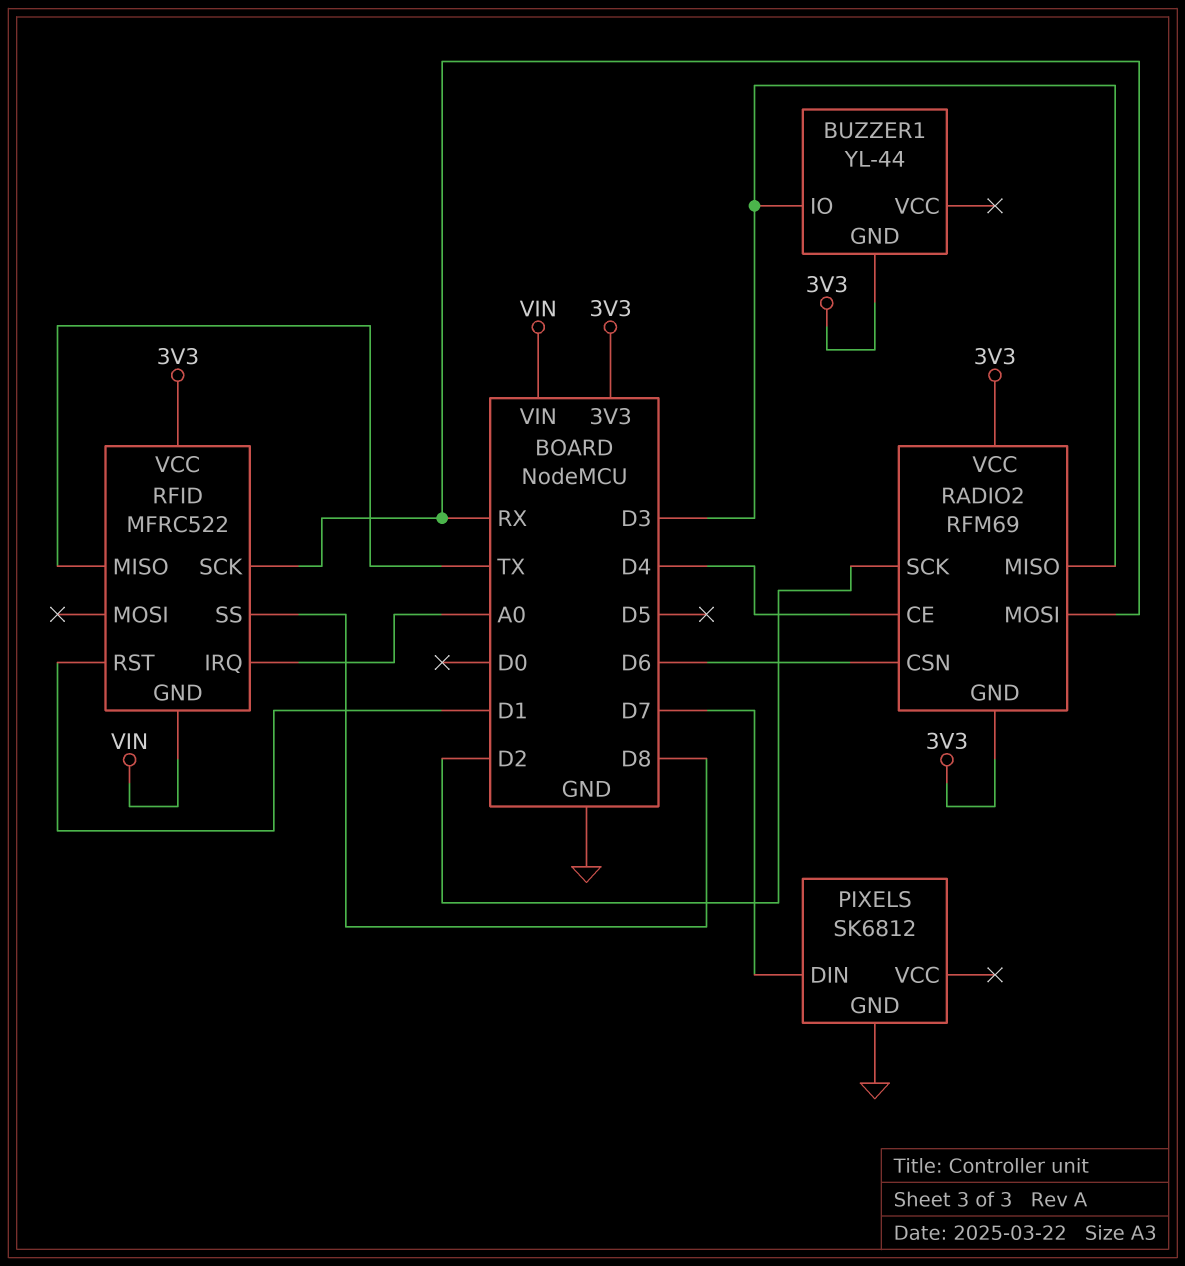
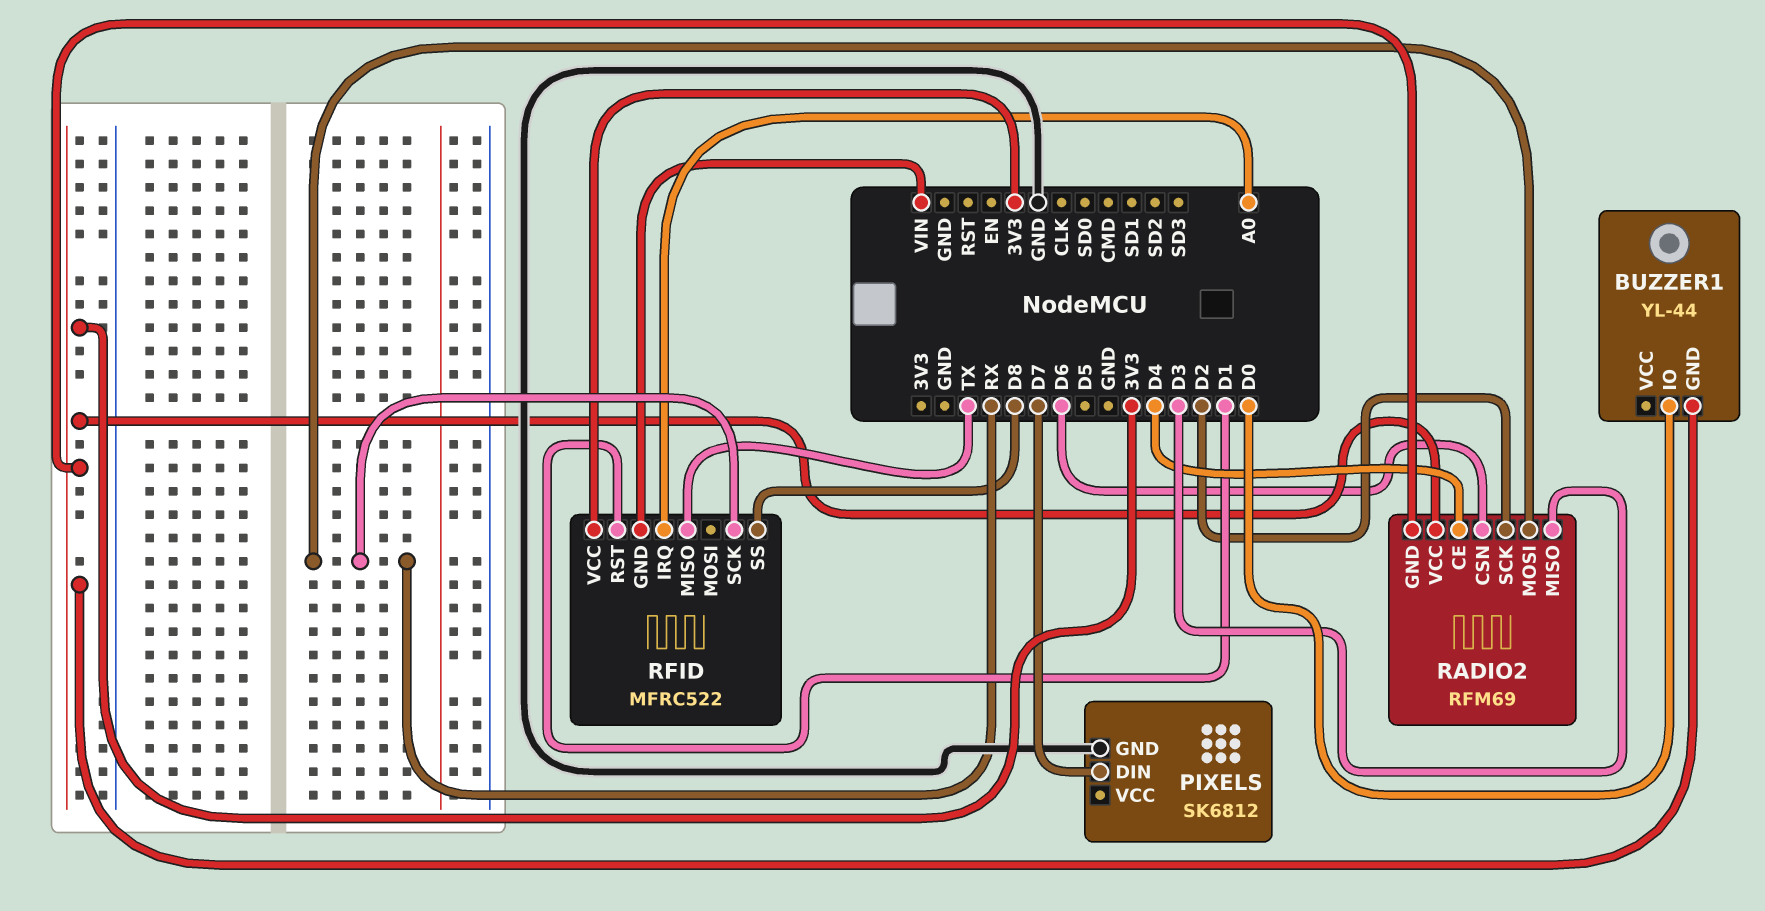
BUZZER1 pin IO: D3 -> D0

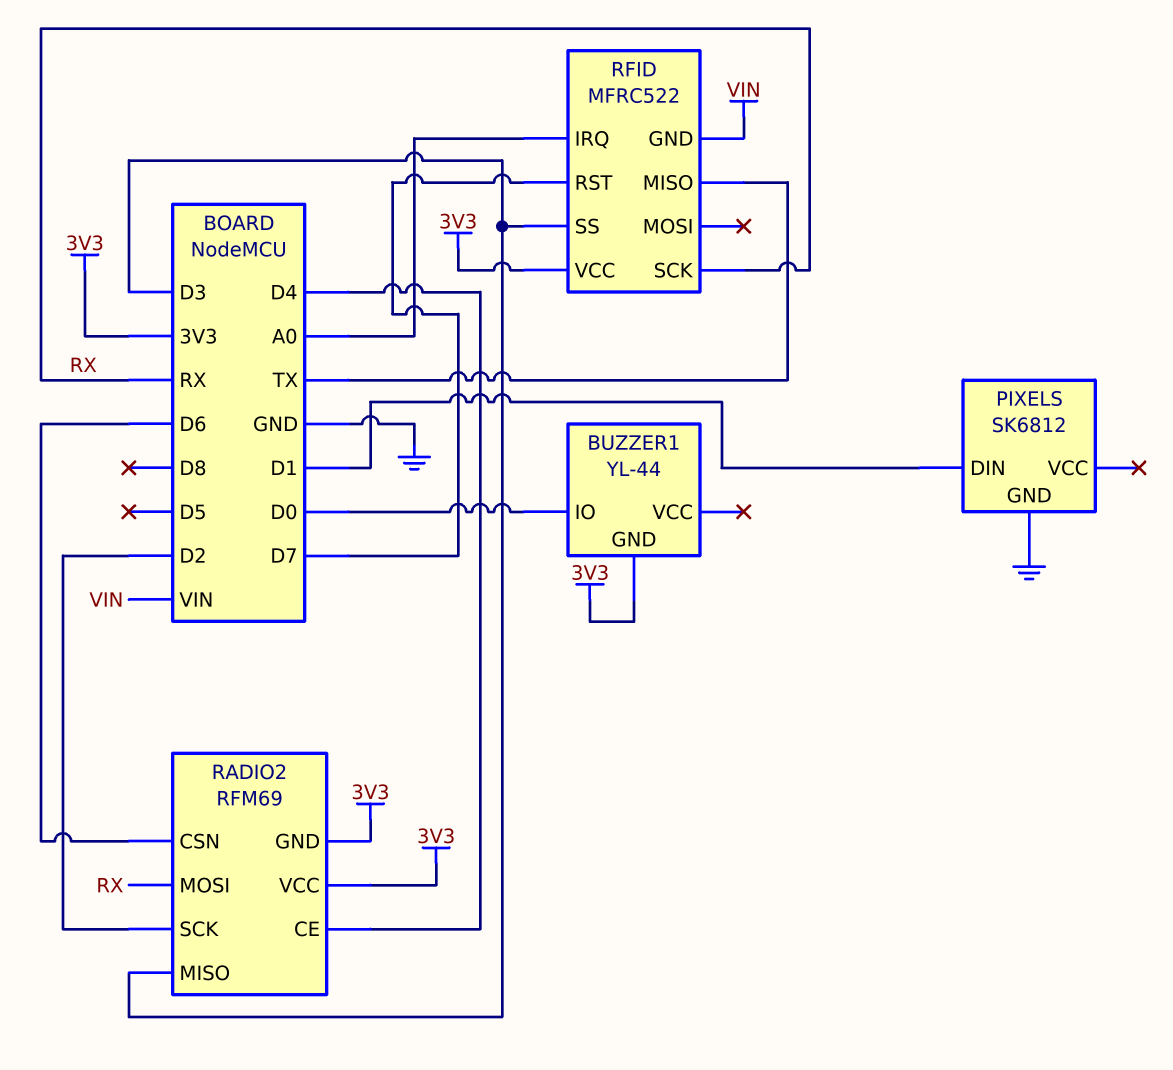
PIXELS pin DIN: D7 -> D1
RFID pin RST: D1 -> D7
RFID pin SS: D8 -> D3

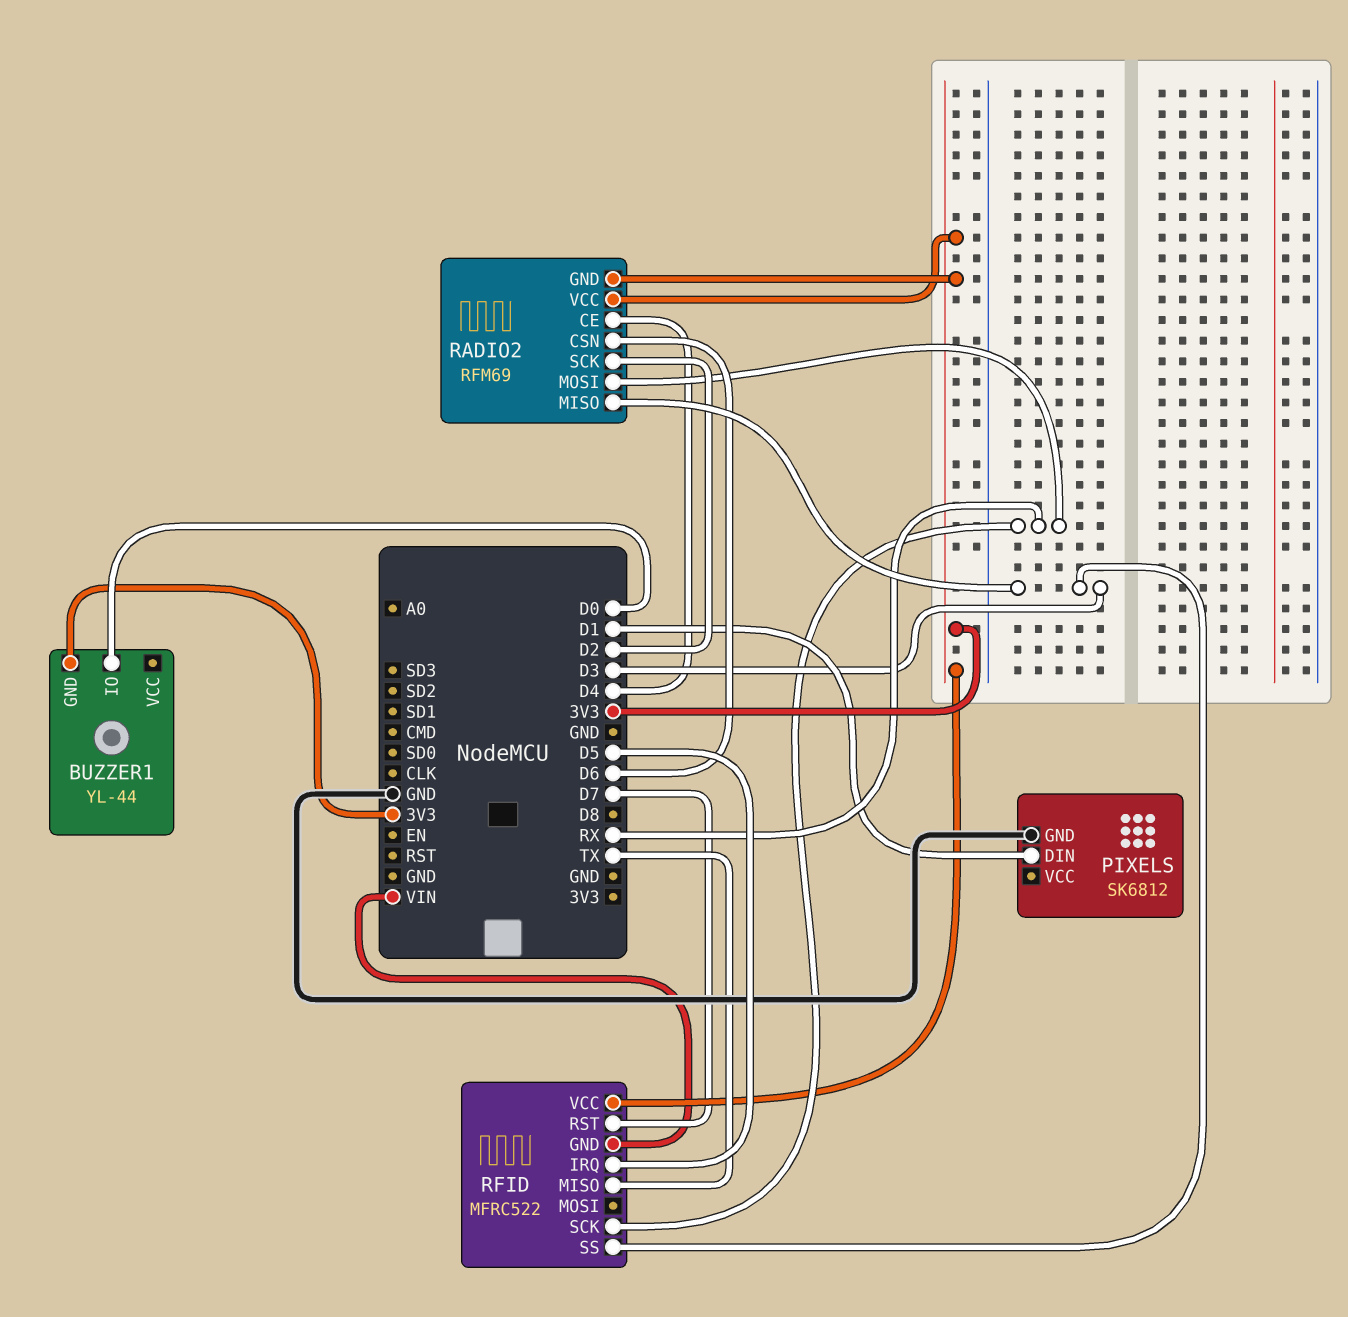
RFID pin IRQ: A0 -> D5

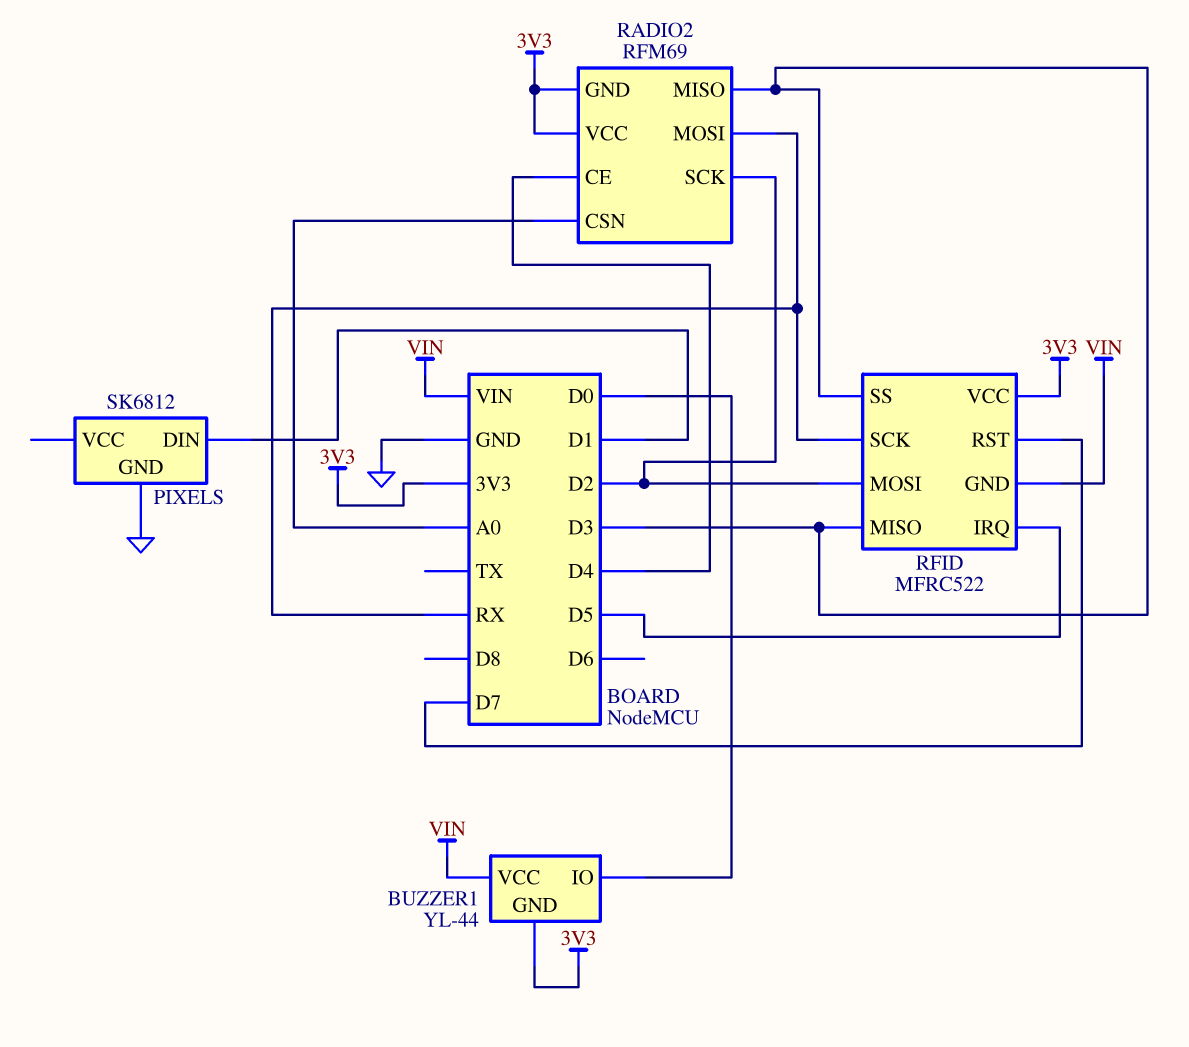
BUZZER1 pin VCC: none -> VIN
RADIO2 pin CSN: D6 -> A0
RFID pin MISO: TX -> D3
RFID pin MOSI: none -> D2

